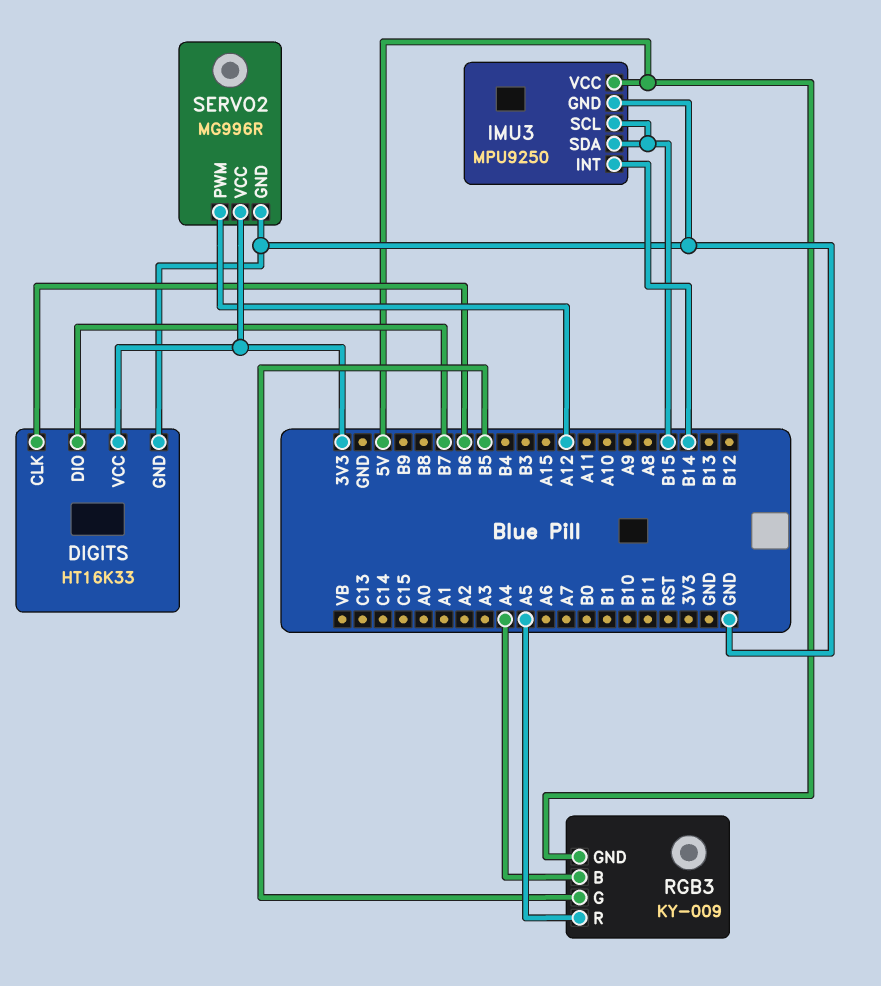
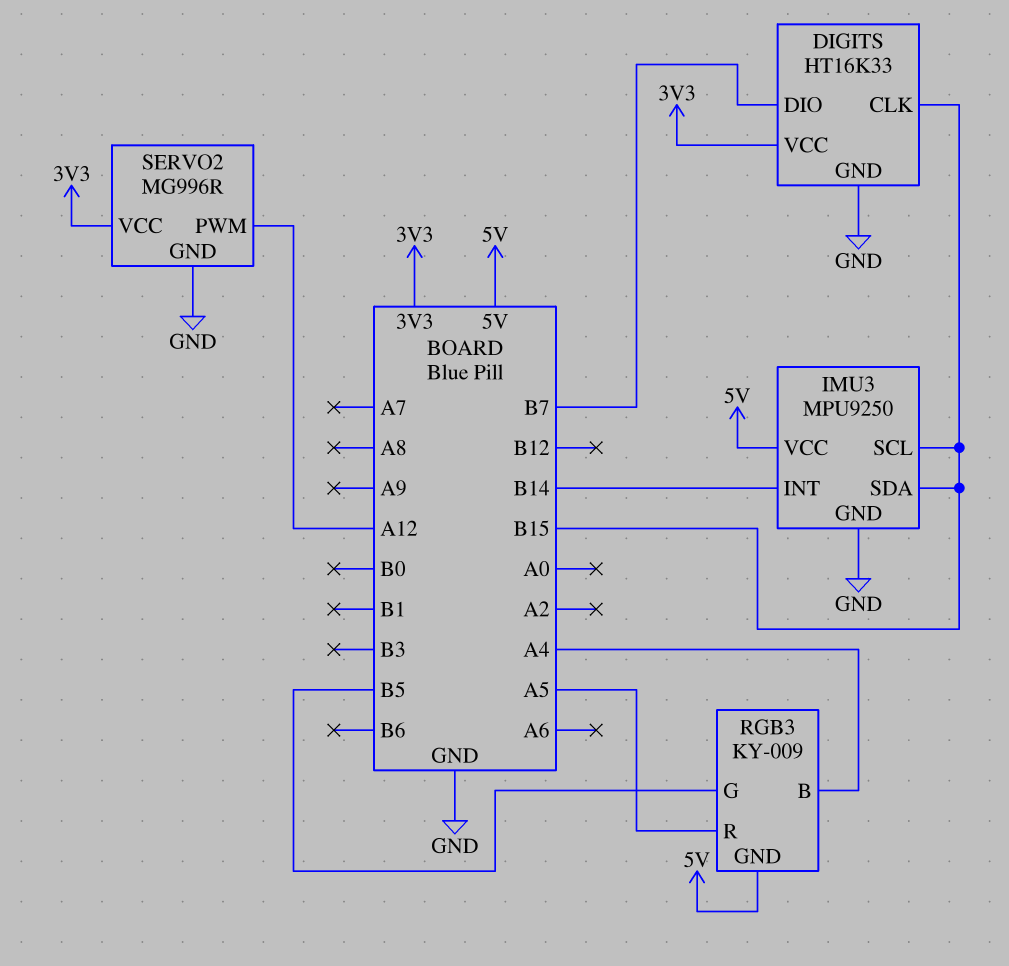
DIGITS pin CLK: B6 -> B15

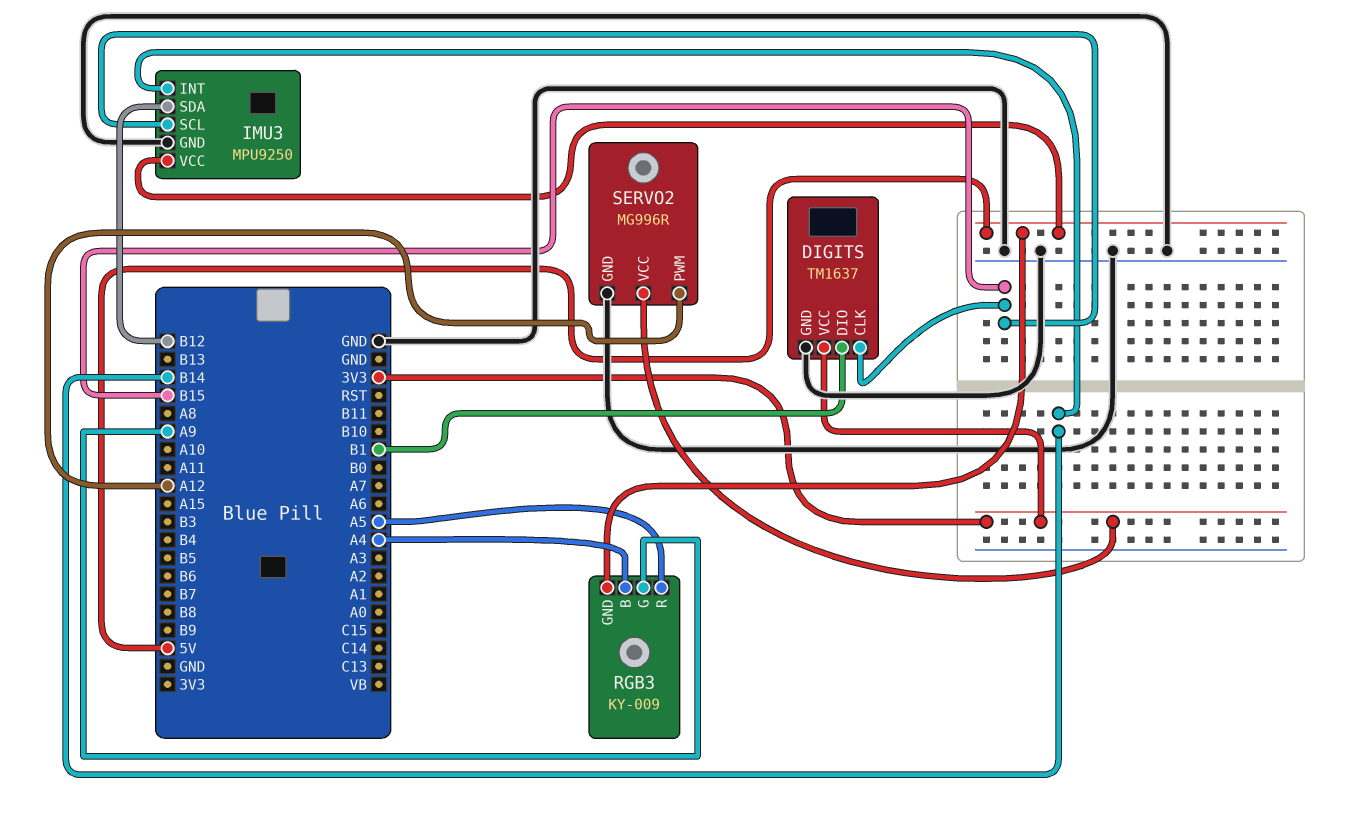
DIGITS: HT16K33 -> TM1637
DIGITS pin DIO: B7 -> B1
IMU3 pin SDA: B15 -> B12
RGB3 pin G: B5 -> A9

